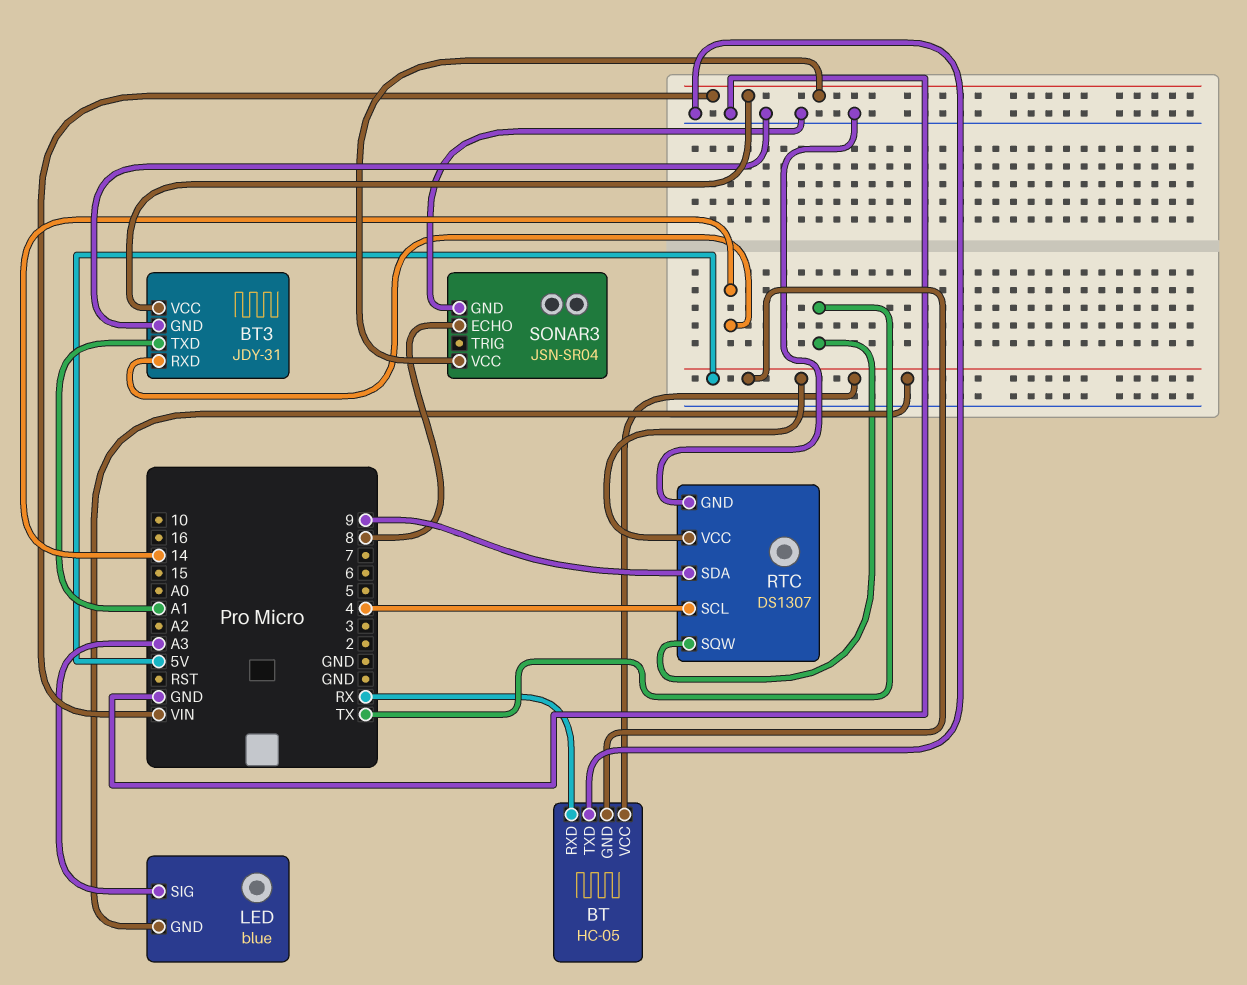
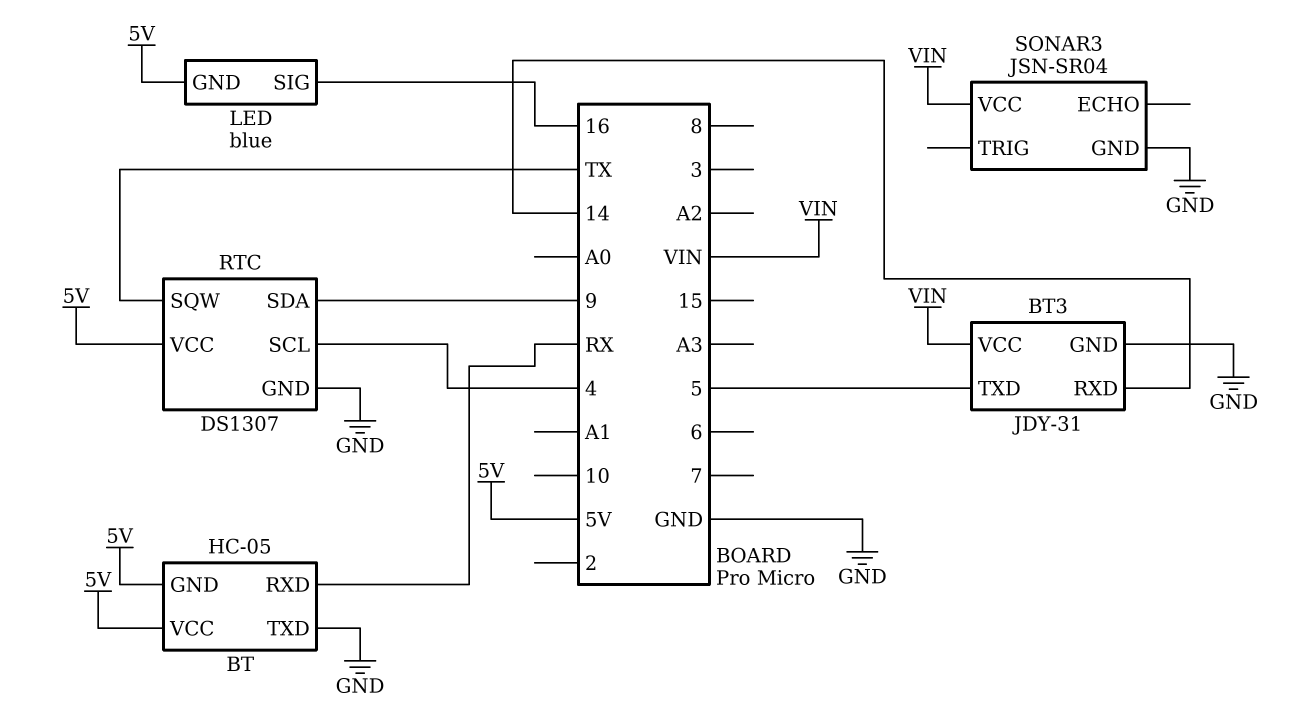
BT3 pin TXD: A1 -> 5
LED pin SIG: A3 -> 16
SONAR3 pin ECHO: 8 -> none

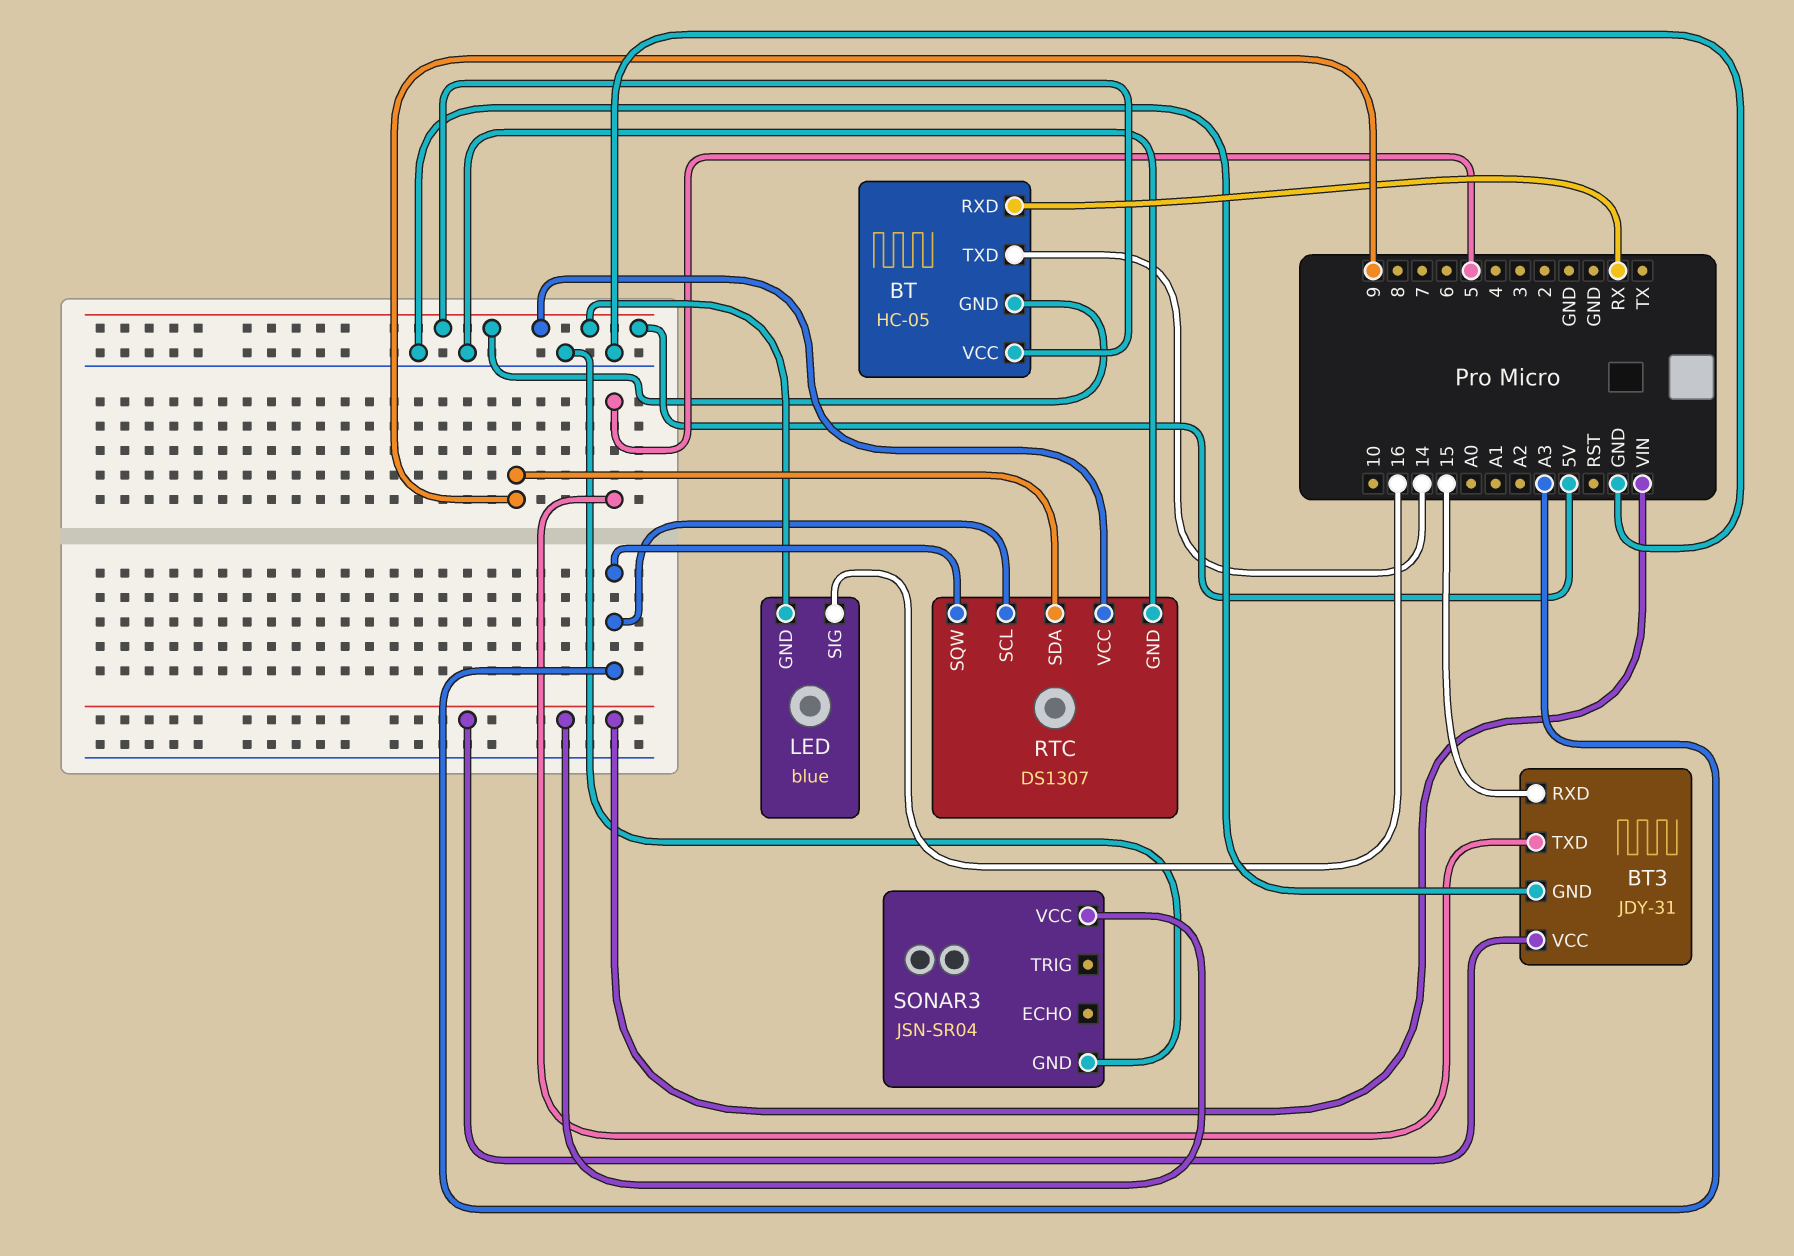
BT pin TXD: GND -> 14
BT3 pin RXD: 14 -> 15
RTC pin SCL: 4 -> A3
RTC pin SQW: TX -> A3

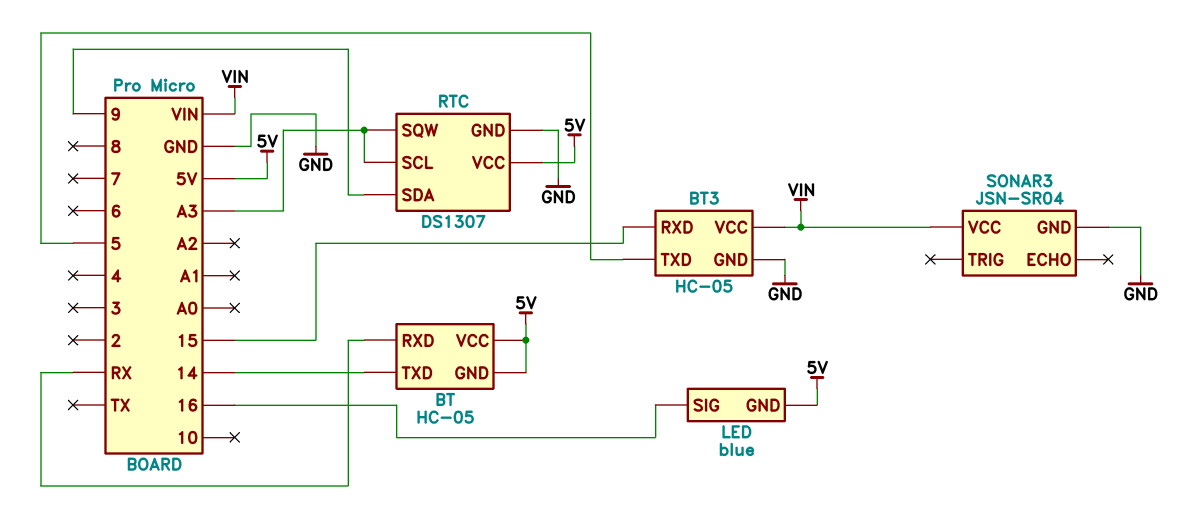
BT3: JDY-31 -> HC-05

